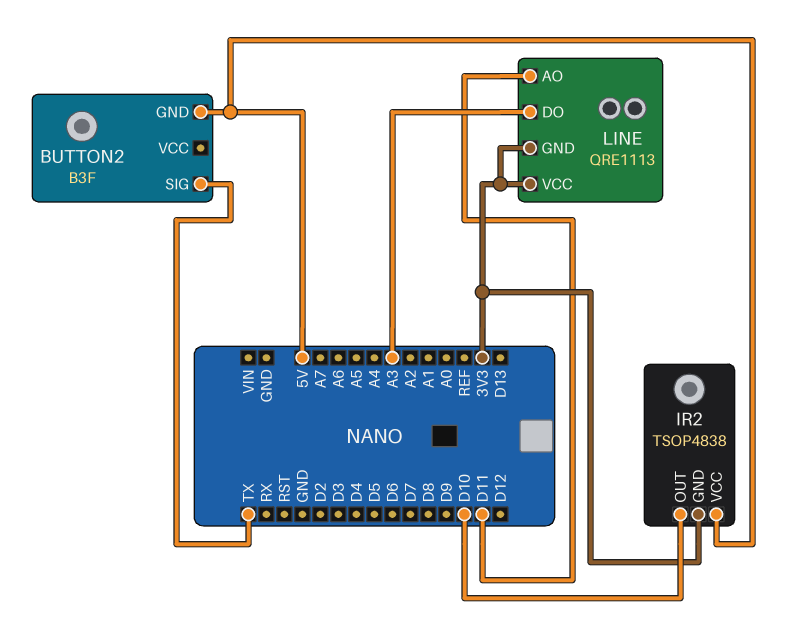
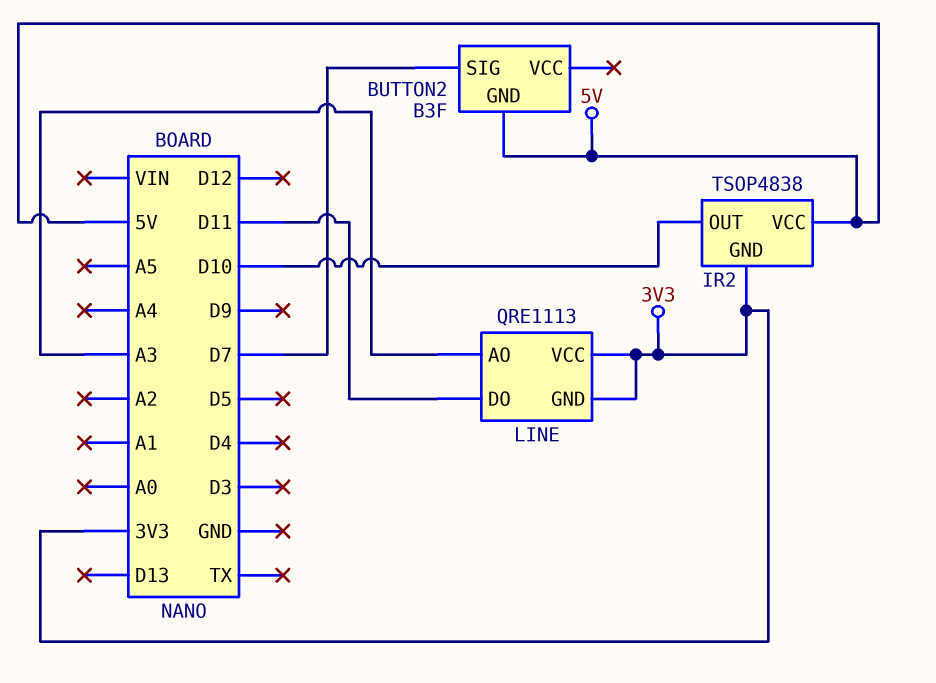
BUTTON2 pin SIG: TX -> D7
LINE pin AO: D11 -> A3
LINE pin DO: A3 -> D11

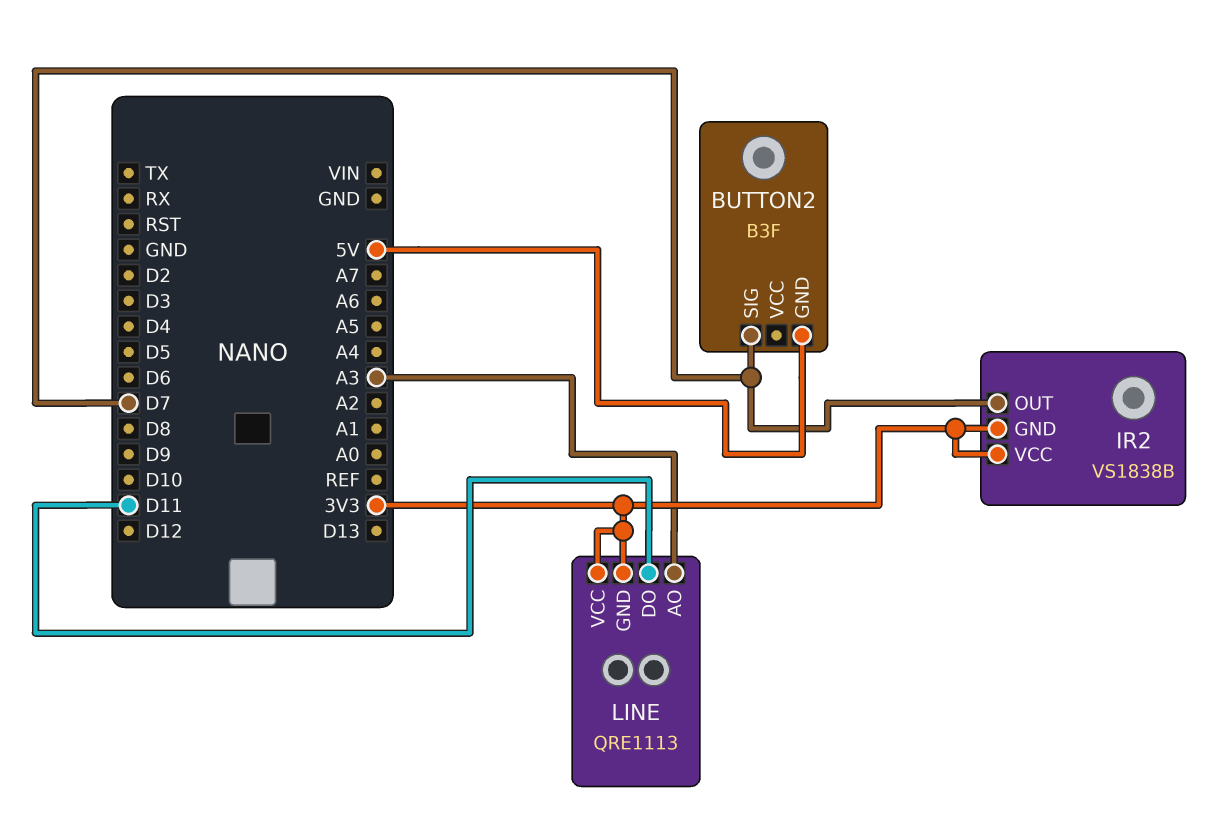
IR2: TSOP4838 -> VS1838B
IR2 pin OUT: D10 -> D7
IR2 pin VCC: 5V -> 3V3

